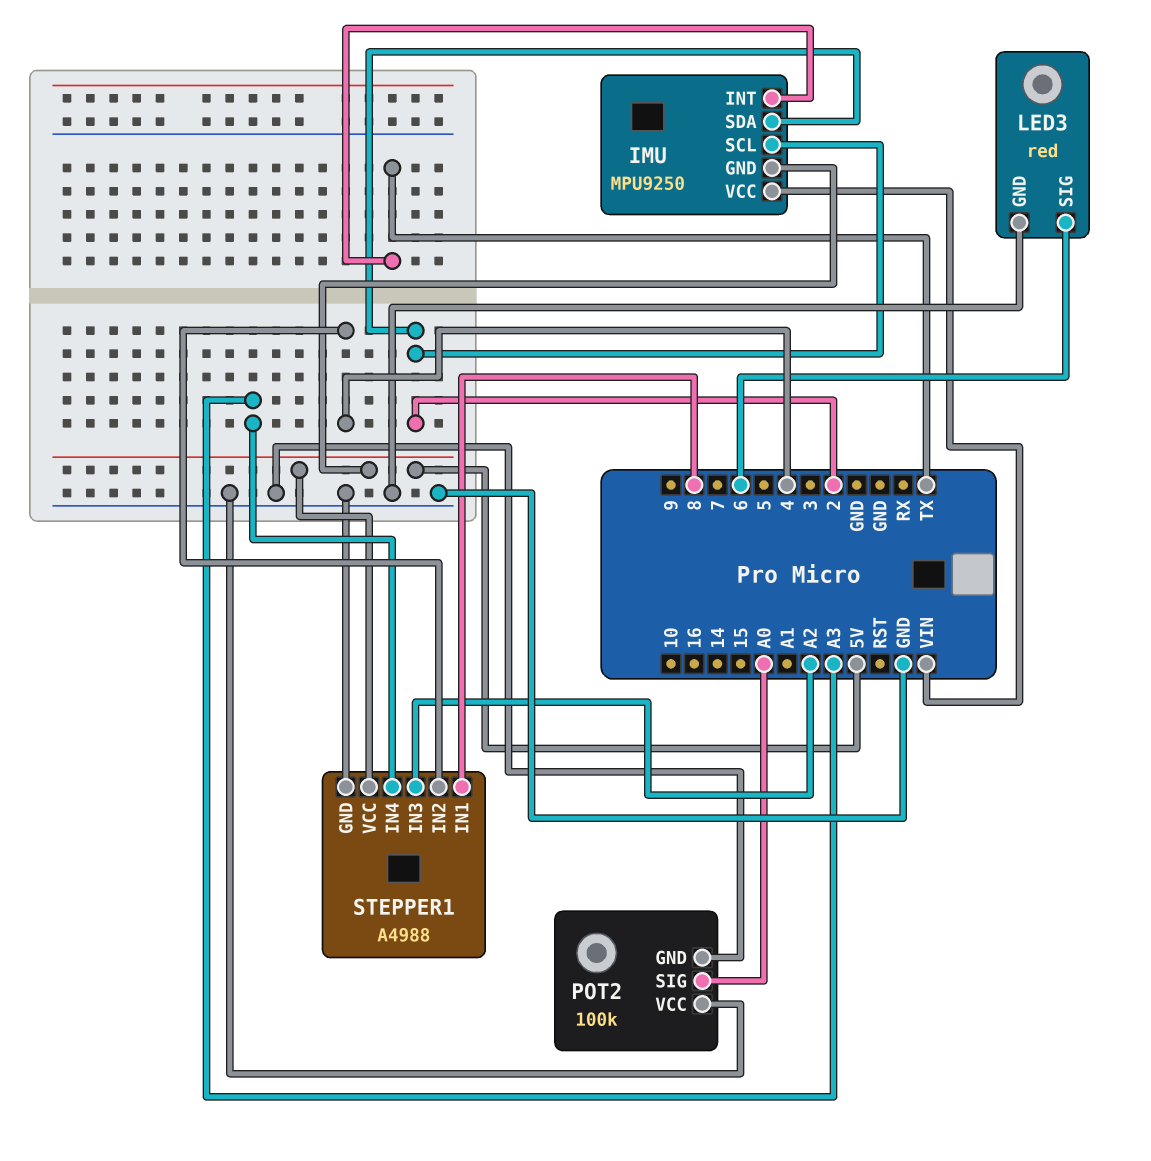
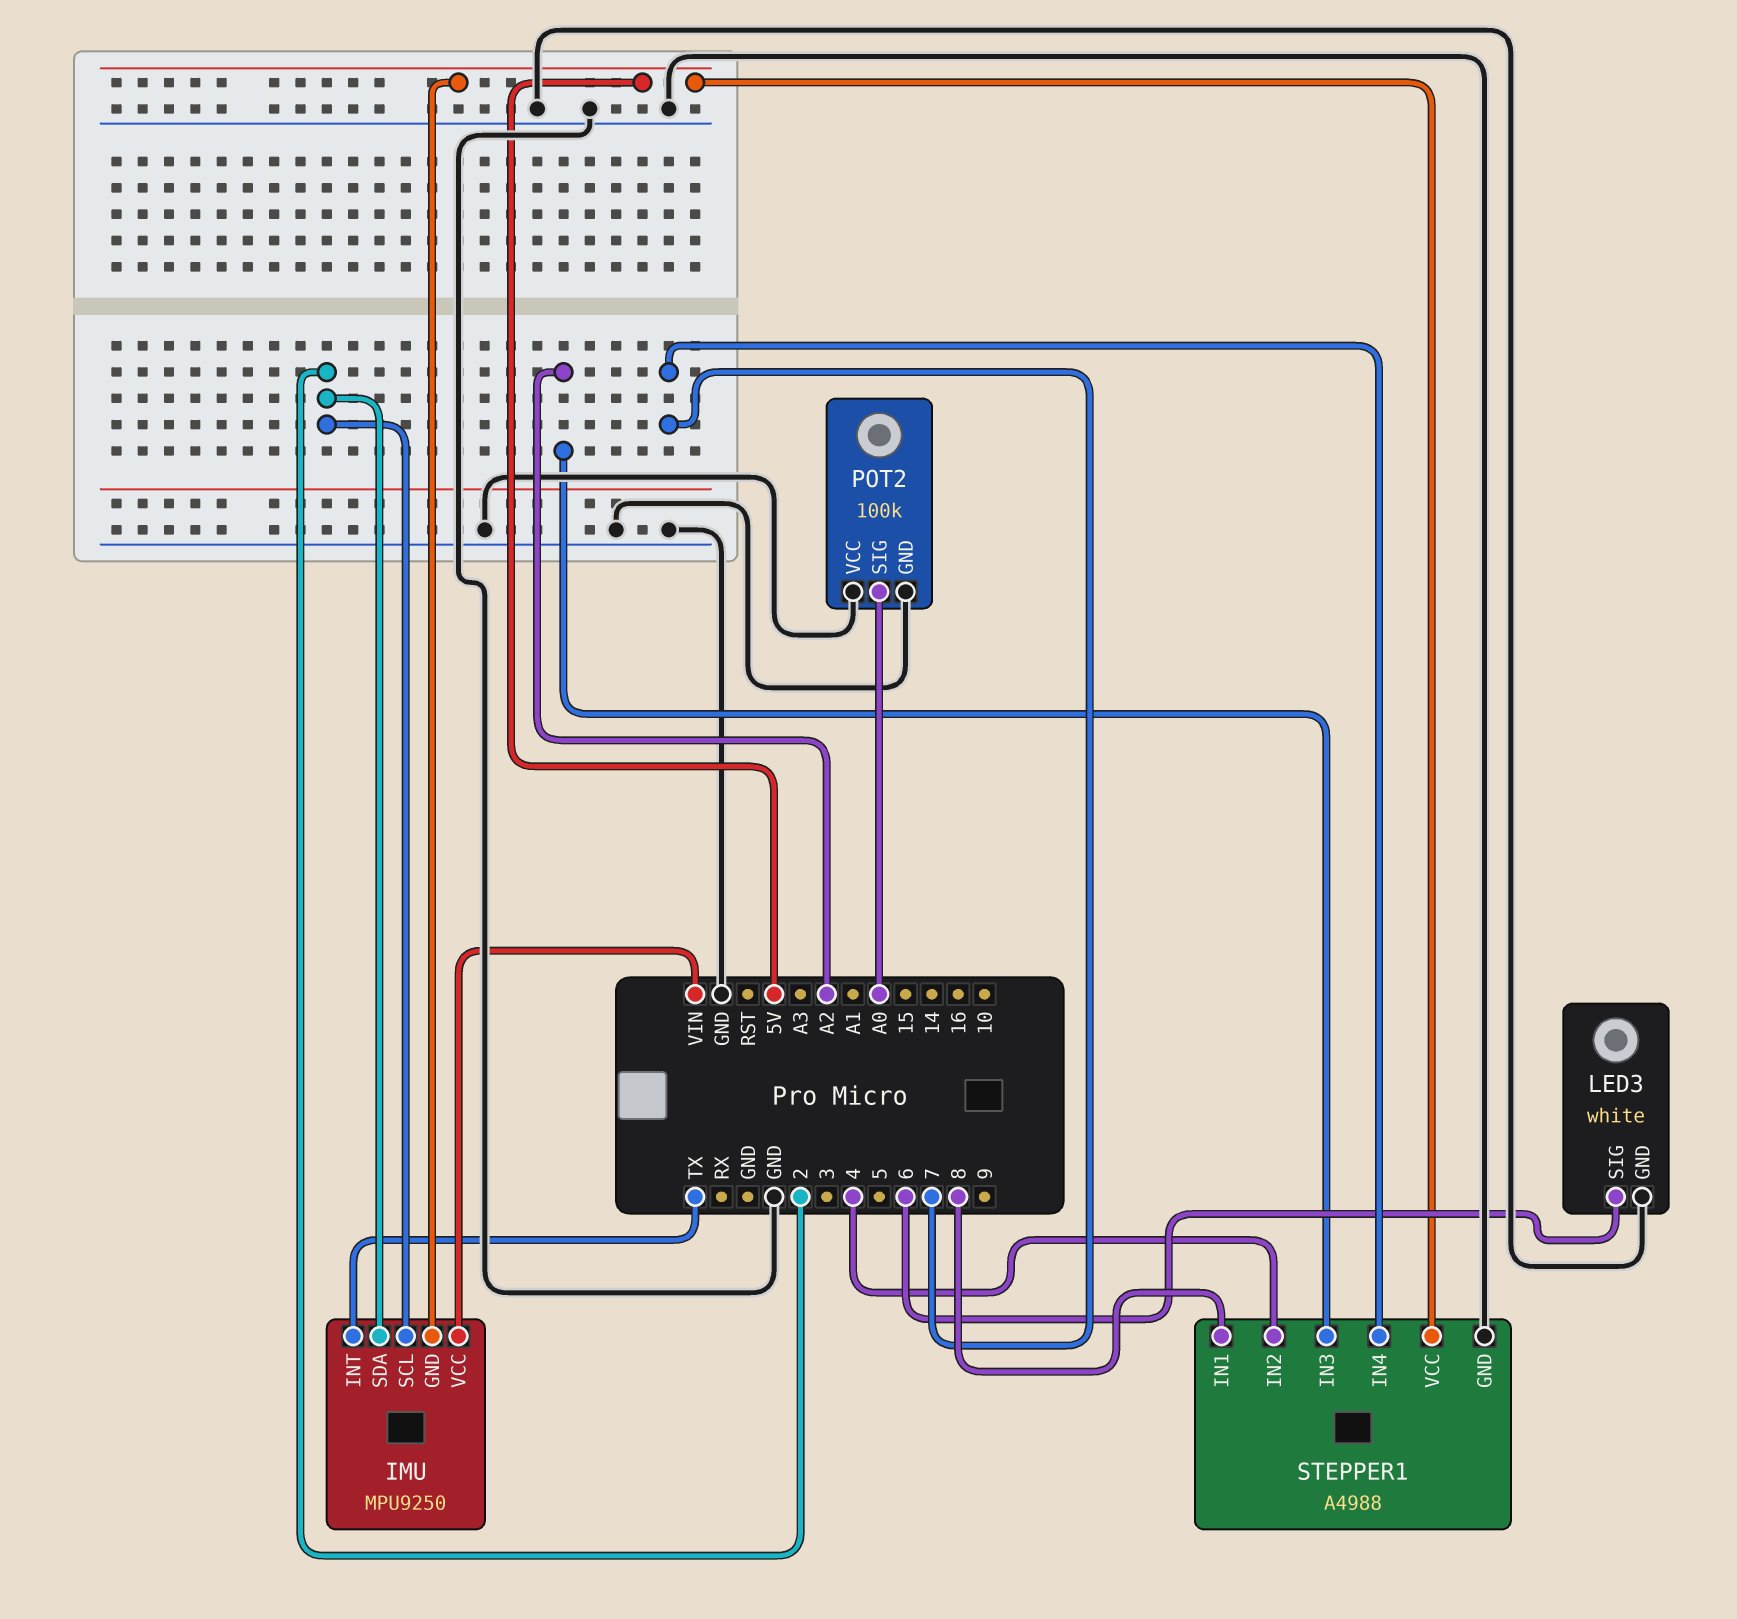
LED3: red -> white
STEPPER1 pin IN4: A3 -> 7

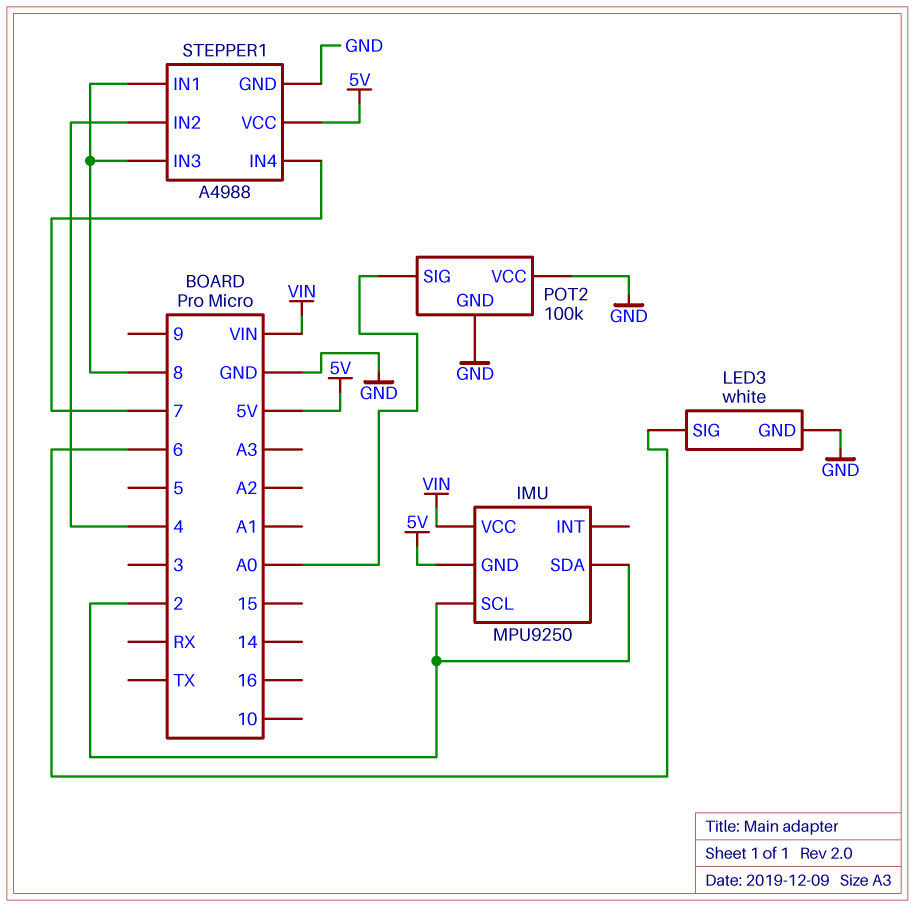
IMU pin INT: TX -> none
STEPPER1 pin IN3: A2 -> 8

